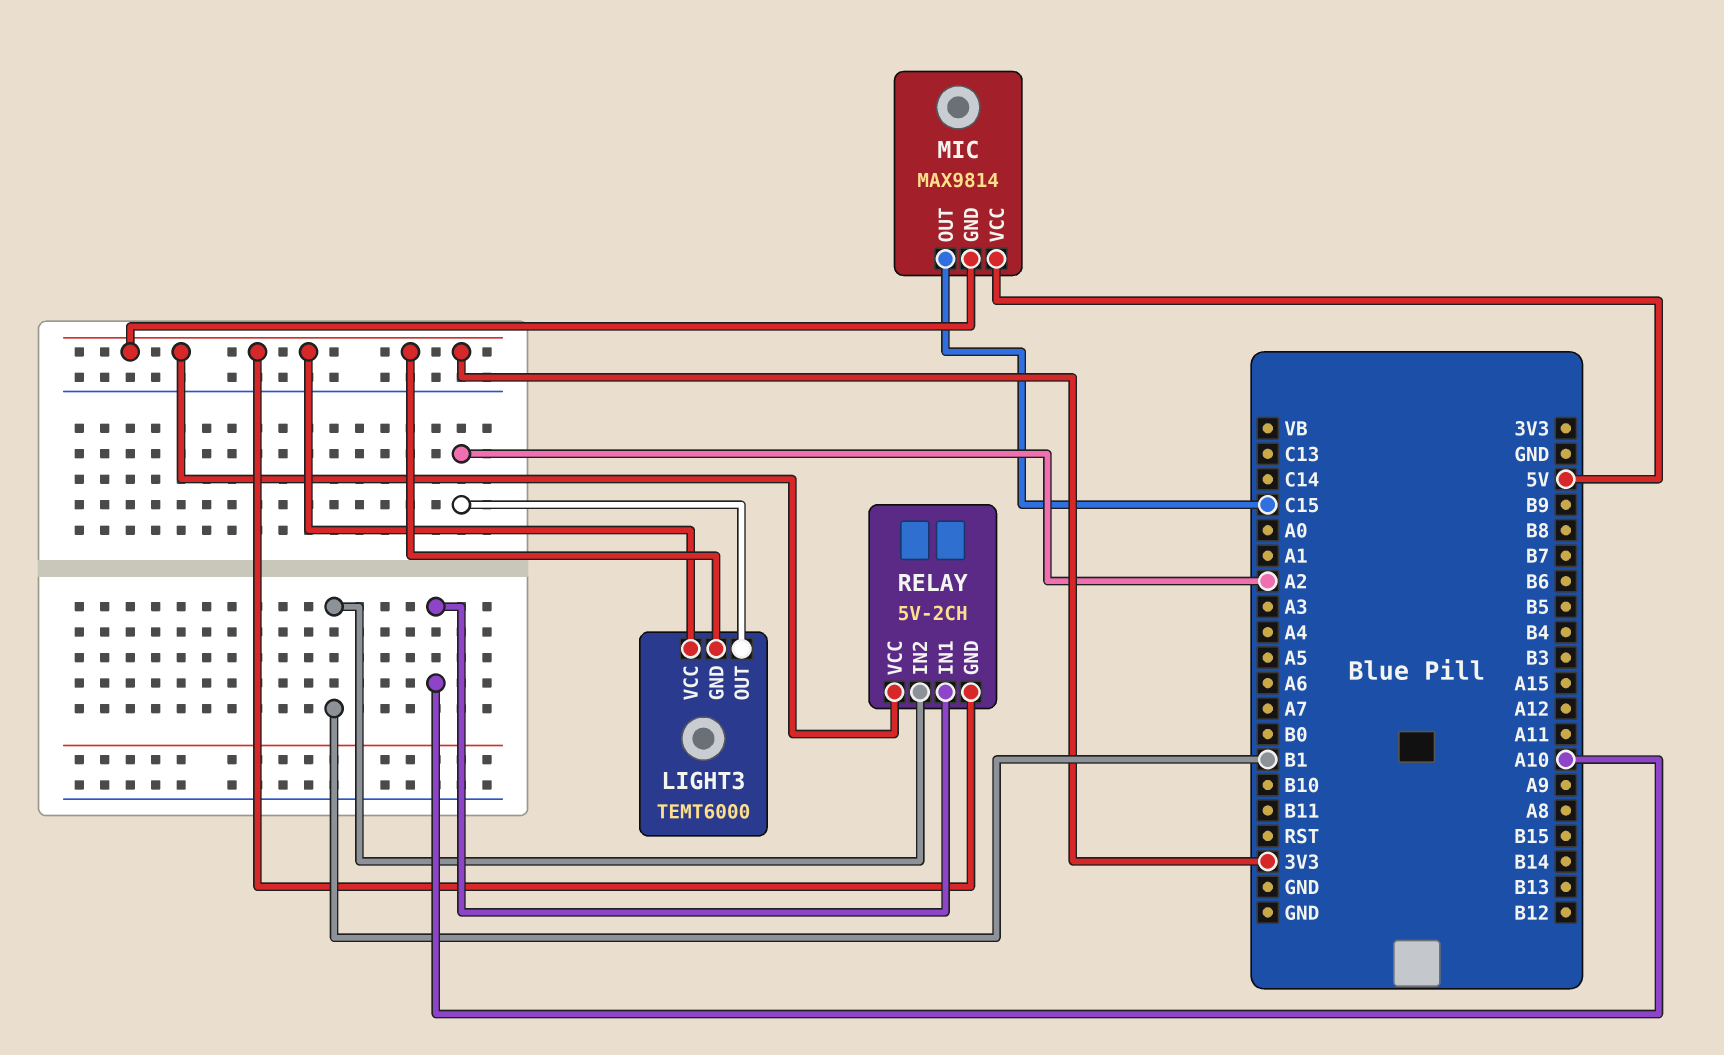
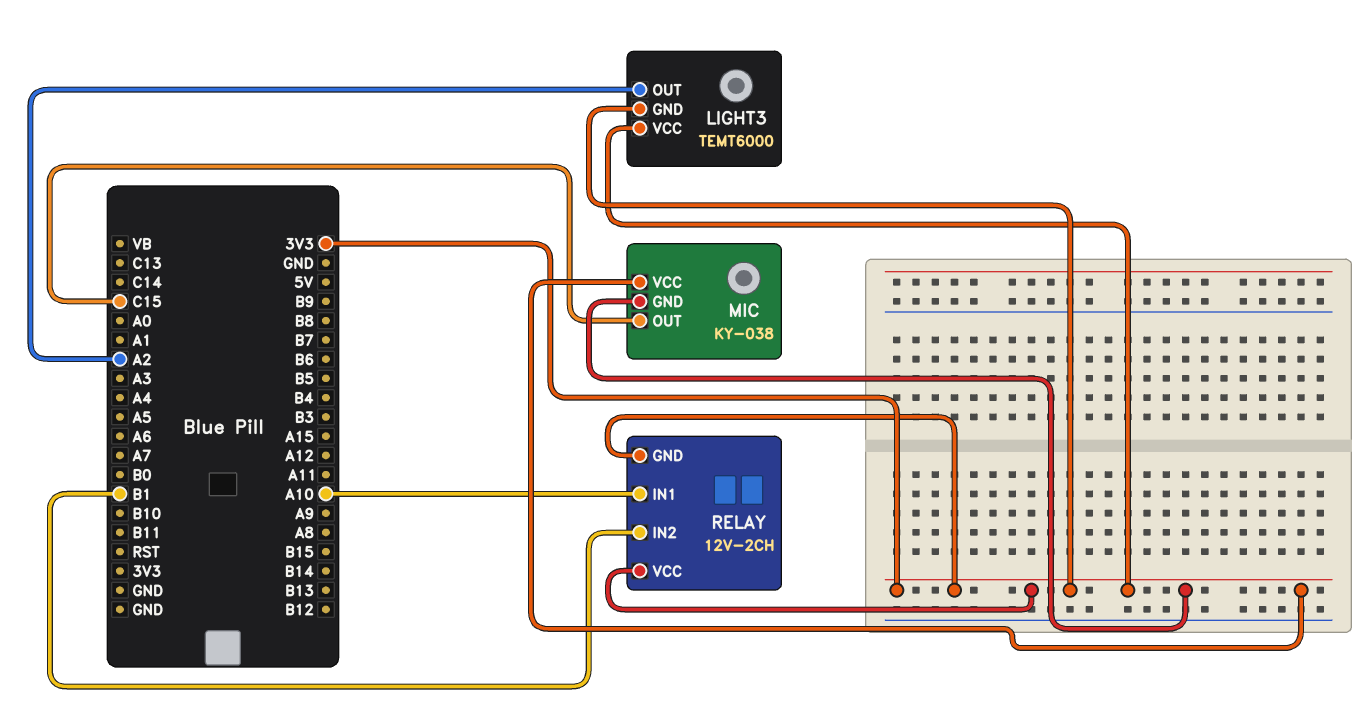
MIC: MAX9814 -> KY-038
MIC pin VCC: 5V -> 3V3
RELAY: 5V-2CH -> 12V-2CH

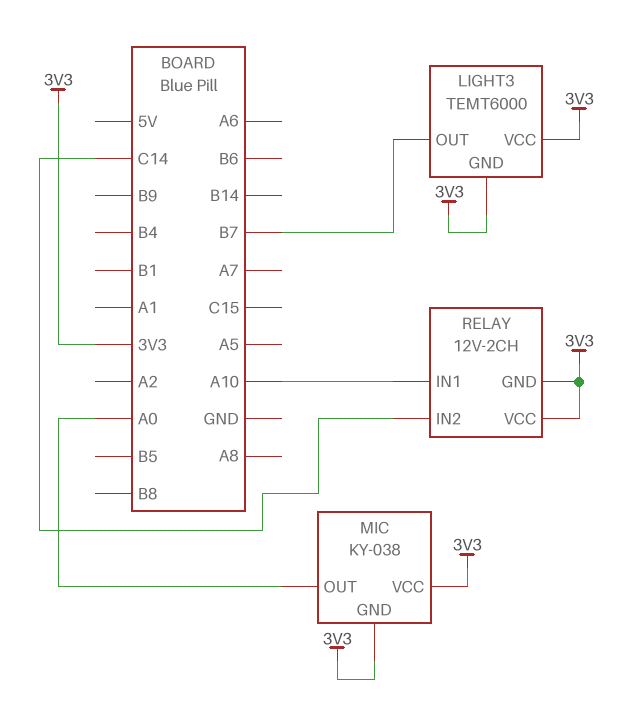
LIGHT3 pin OUT: A2 -> B7
MIC pin OUT: C15 -> A0
RELAY pin IN2: B1 -> C14

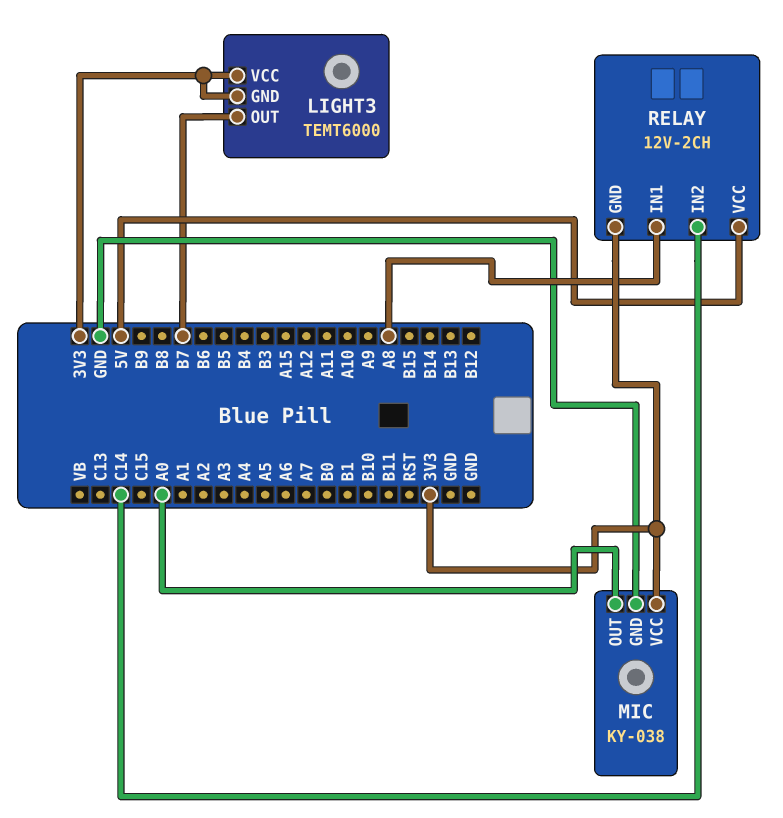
MIC pin GND: 3V3 -> GND
RELAY pin IN1: A10 -> A8
RELAY pin VCC: 3V3 -> 5V

